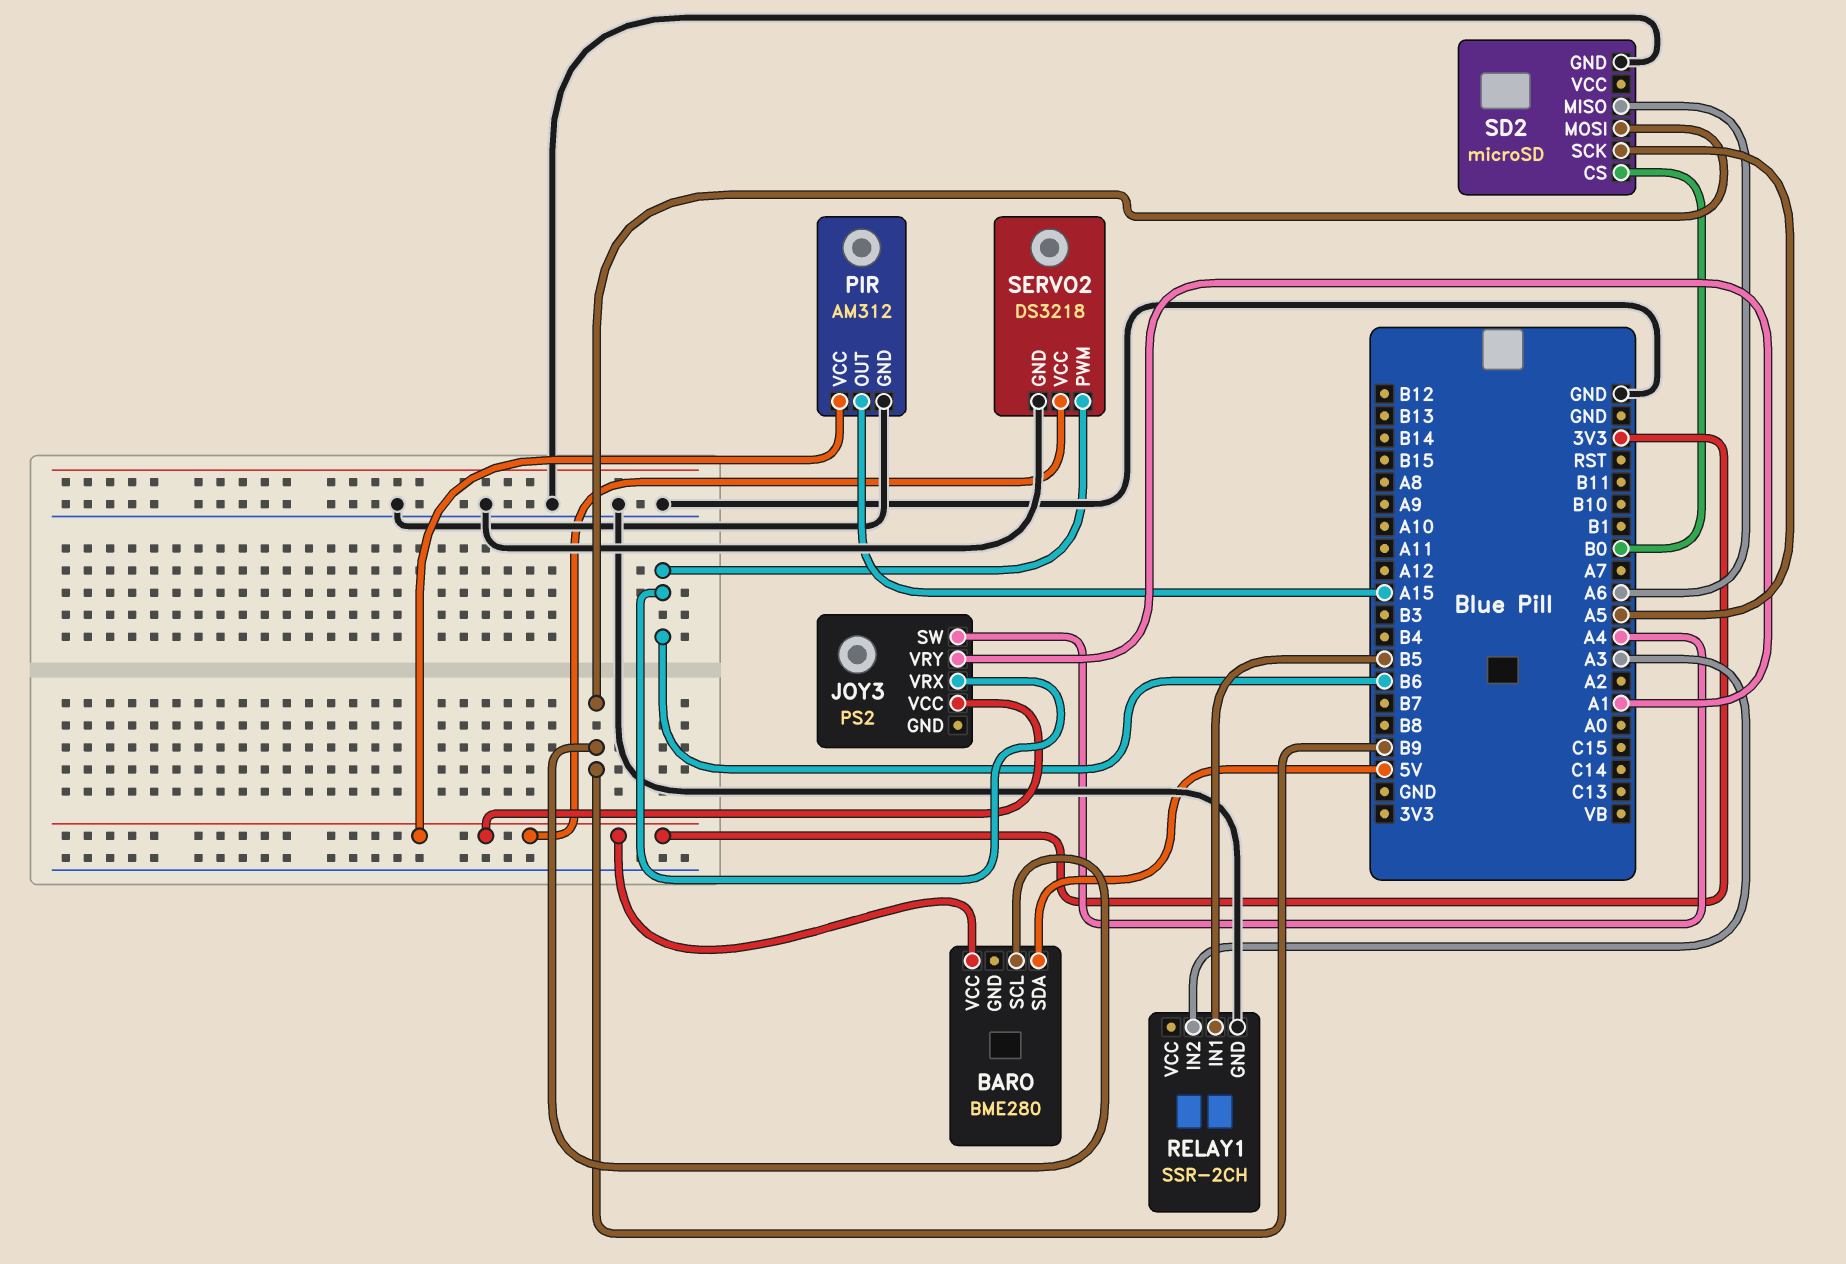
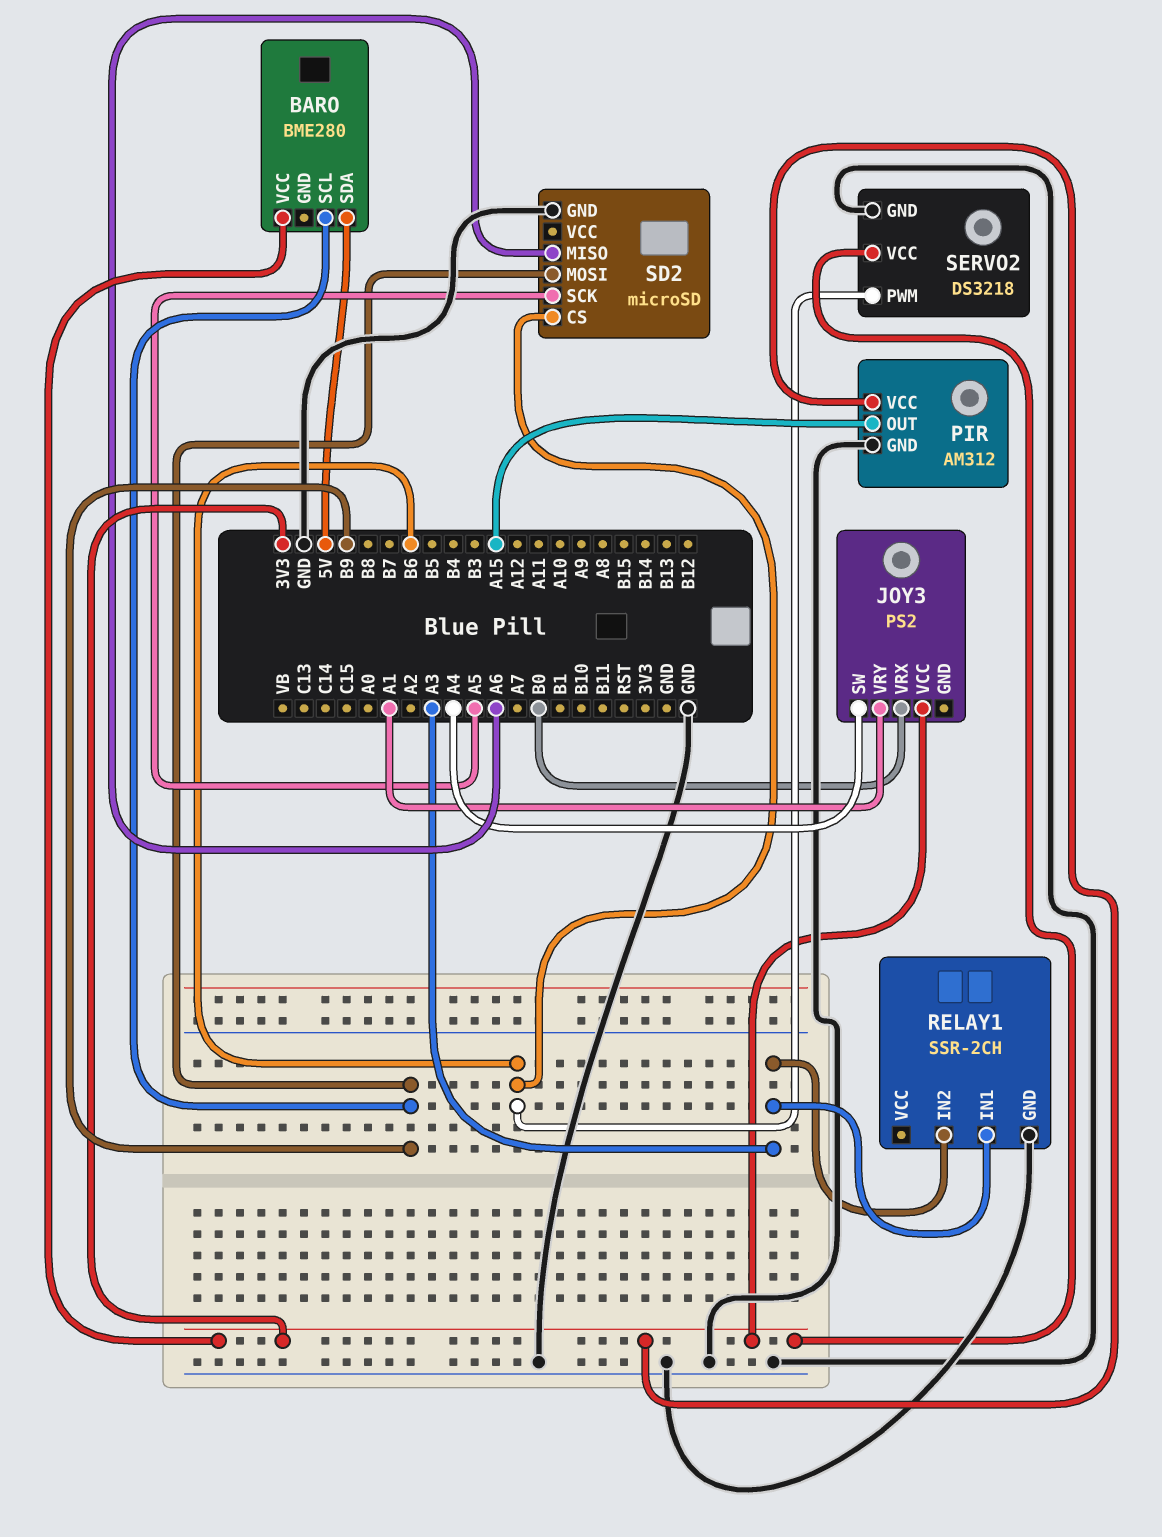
JOY3 pin VRX: B6 -> B0
RELAY1 pin IN1: B5 -> A3
SD2 pin CS: B0 -> B6

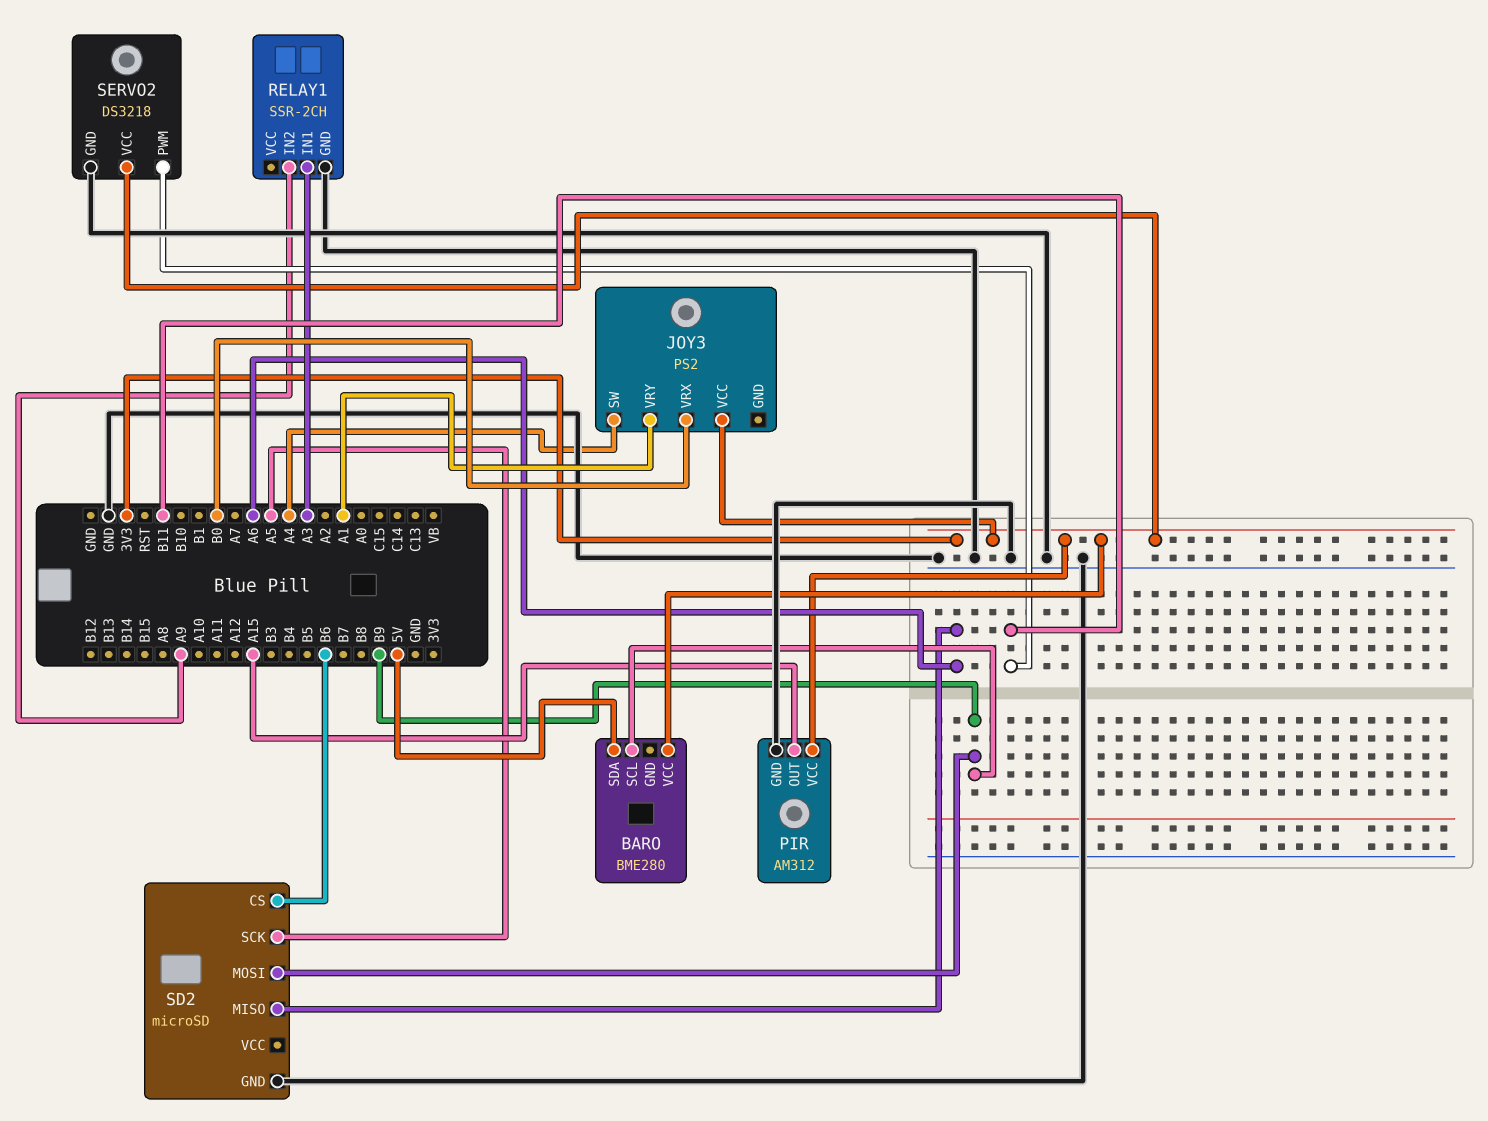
RELAY1 pin IN2: A3 -> A9
SERVO2 pin PWM: B6 -> B11

